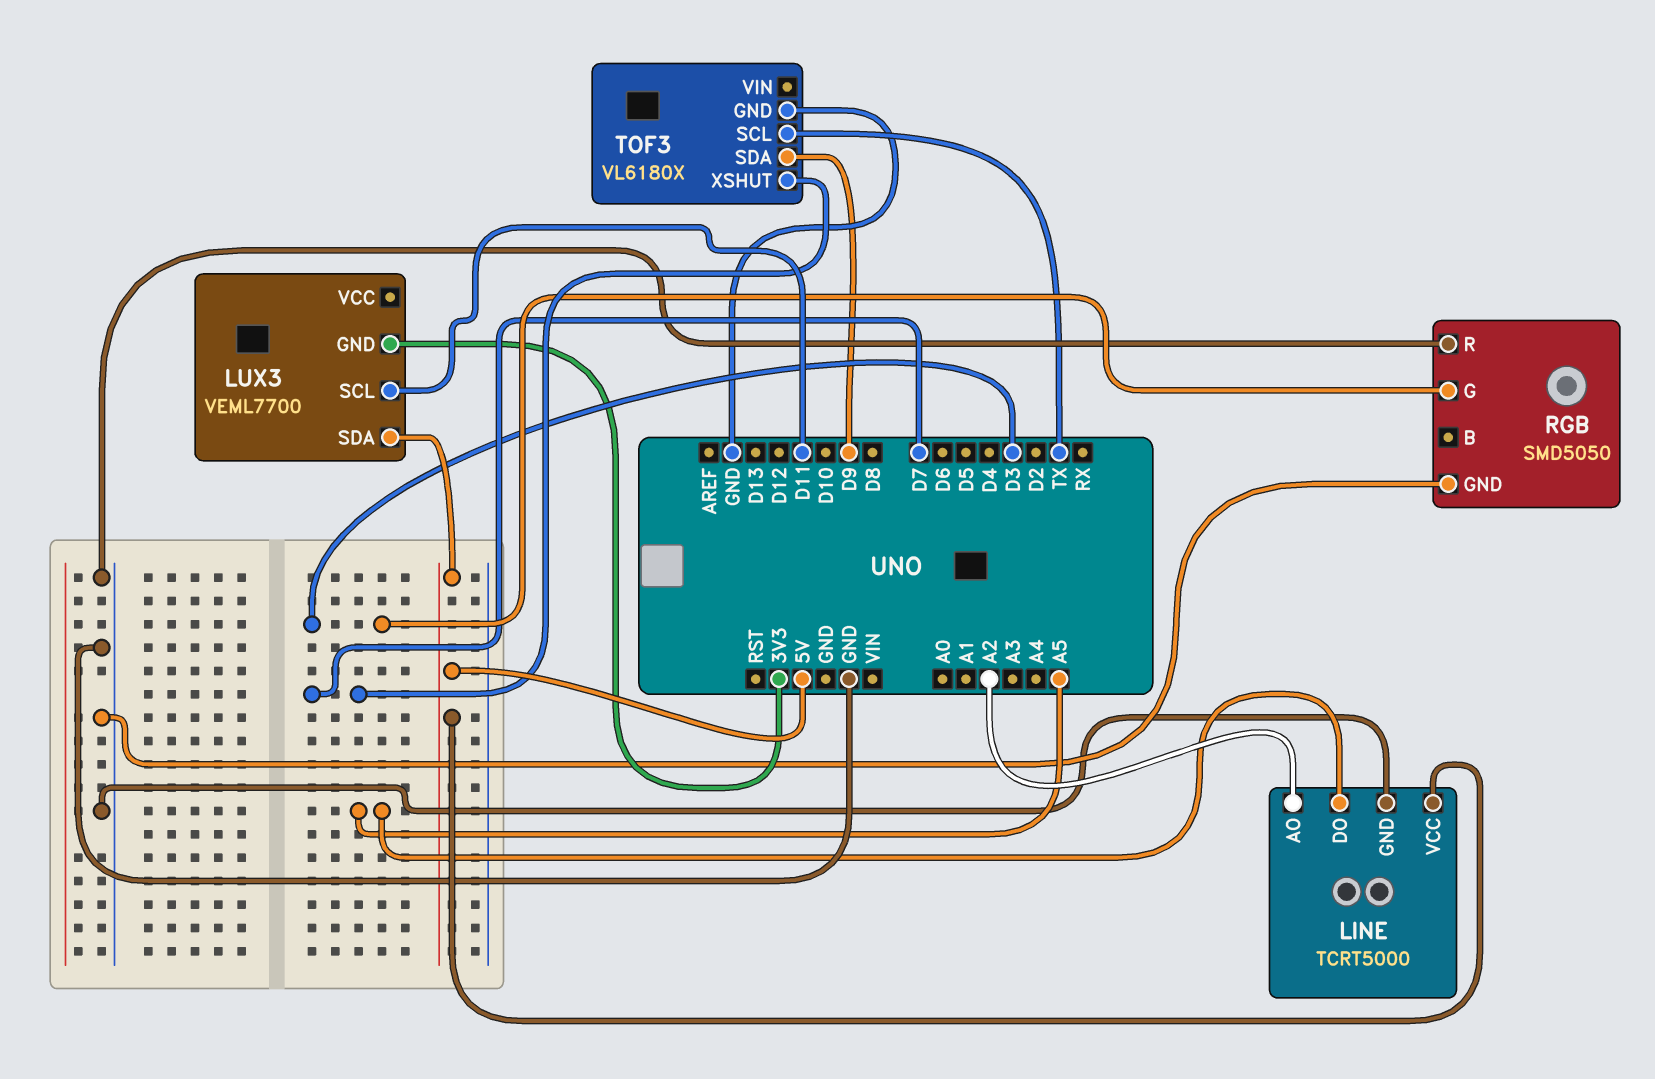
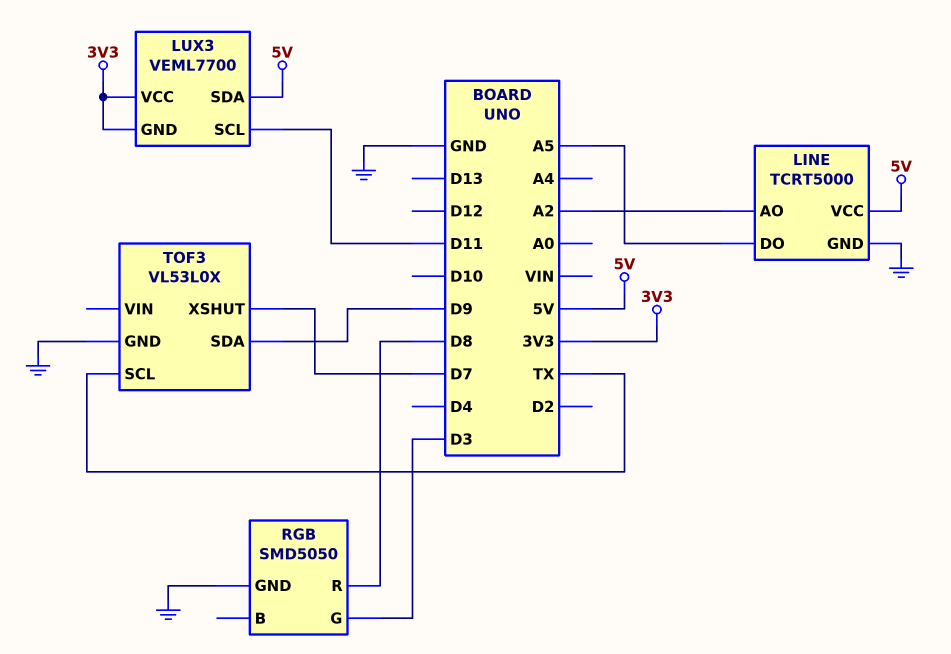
LUX3 pin VCC: none -> 3V3
RGB pin R: GND -> D8
TOF3: VL6180X -> VL53L0X

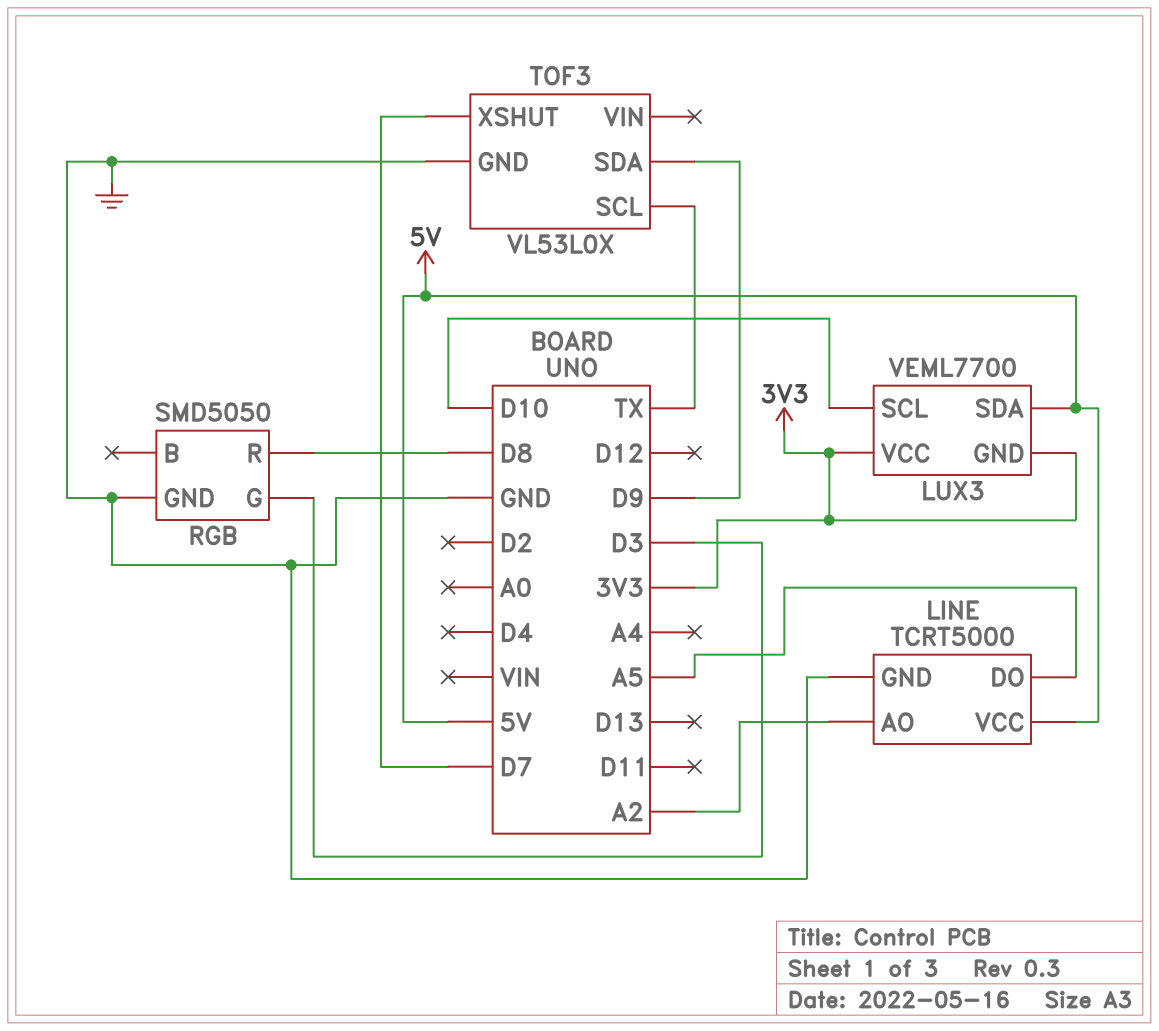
LUX3 pin SCL: D11 -> D10

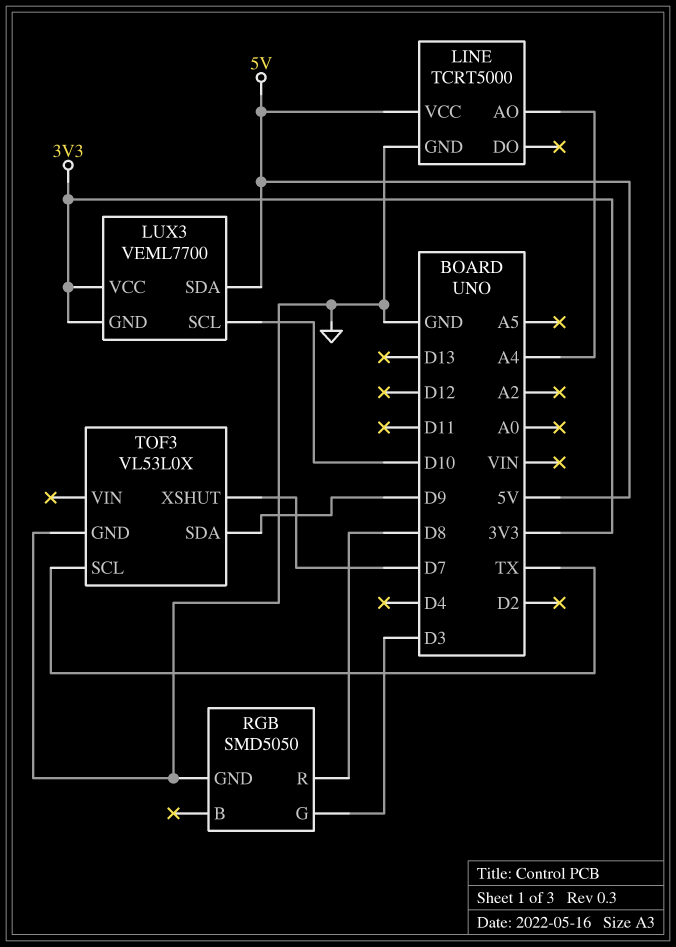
LINE pin AO: A2 -> A4
LINE pin DO: A5 -> none

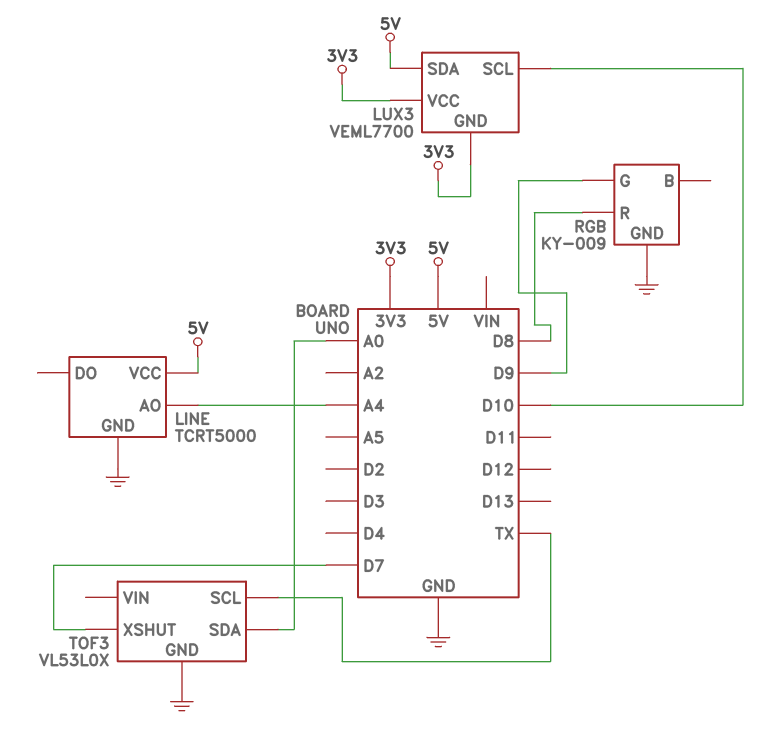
RGB: SMD5050 -> KY-009
RGB pin G: D3 -> D9
TOF3 pin SDA: D9 -> A0

